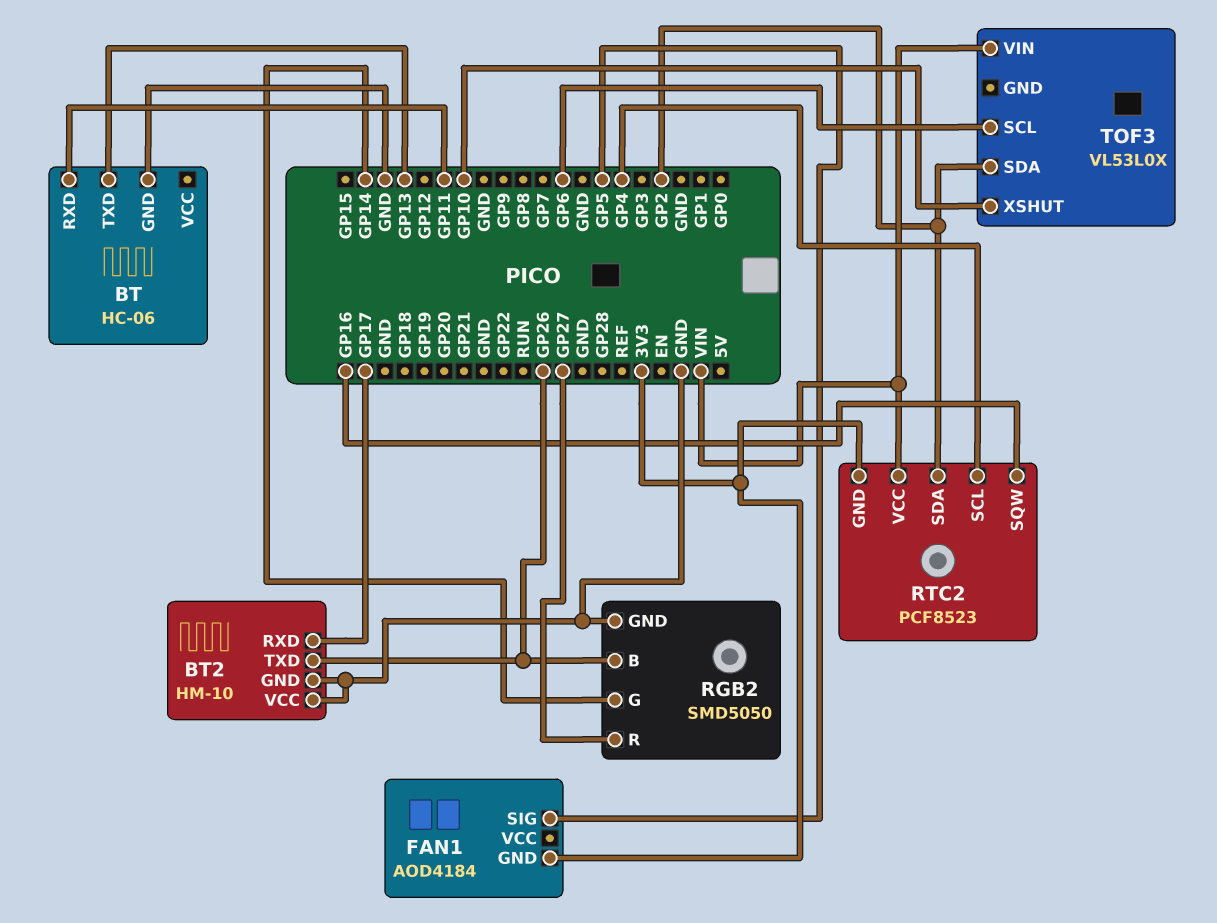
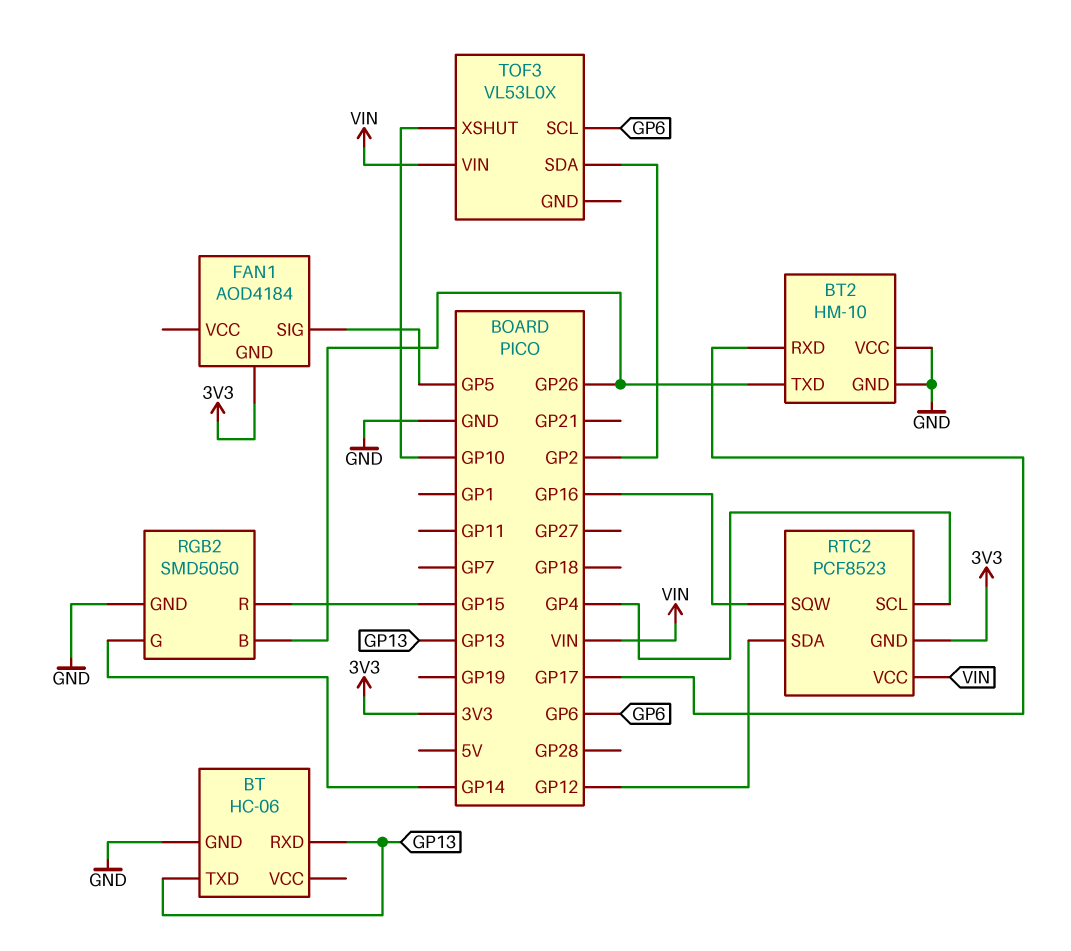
BT pin RXD: GP11 -> GP13
RGB2 pin R: GP27 -> GP15
RTC2 pin SDA: GP2 -> GP12

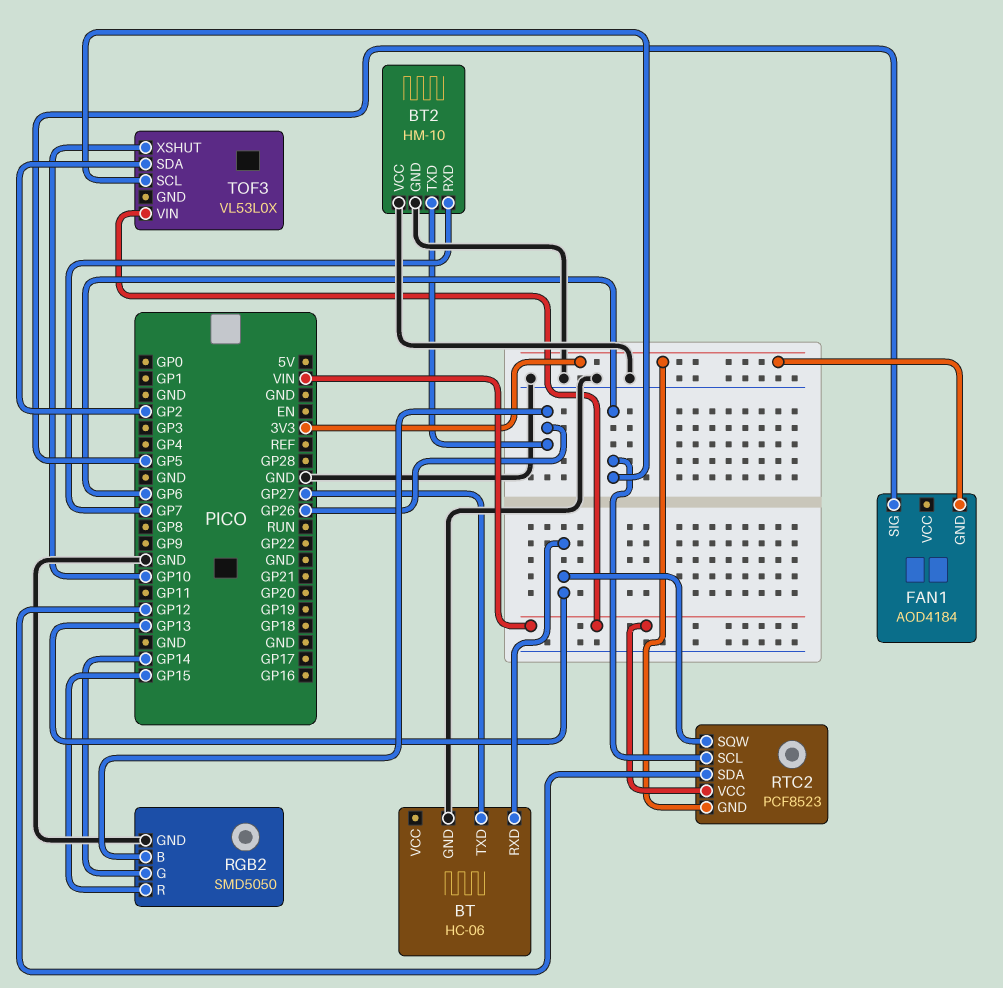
BT pin TXD: GP13 -> GP27
BT2 pin RXD: GP17 -> GP7
RTC2 pin SCL: GP4 -> GP6
RTC2 pin SQW: GP16 -> GP13

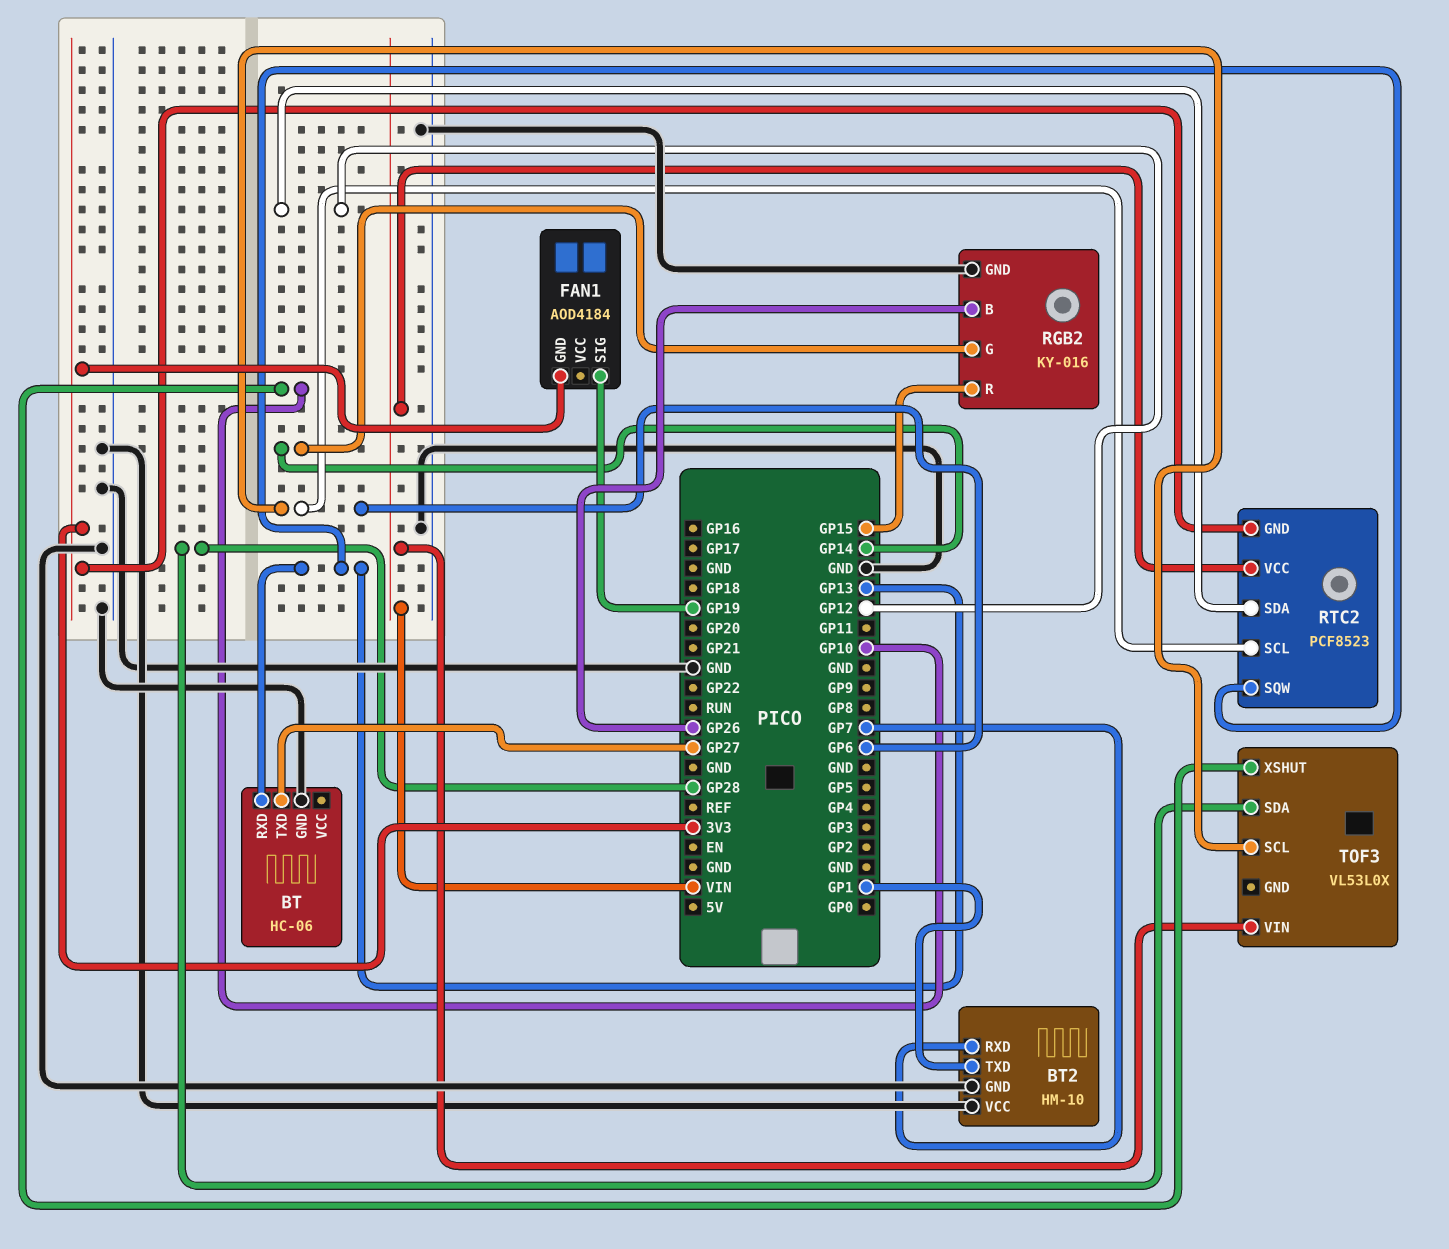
BT2 pin TXD: GP26 -> GP1
FAN1 pin SIG: GP5 -> GP19
RGB2: SMD5050 -> KY-016
TOF3 pin SDA: GP2 -> GP28

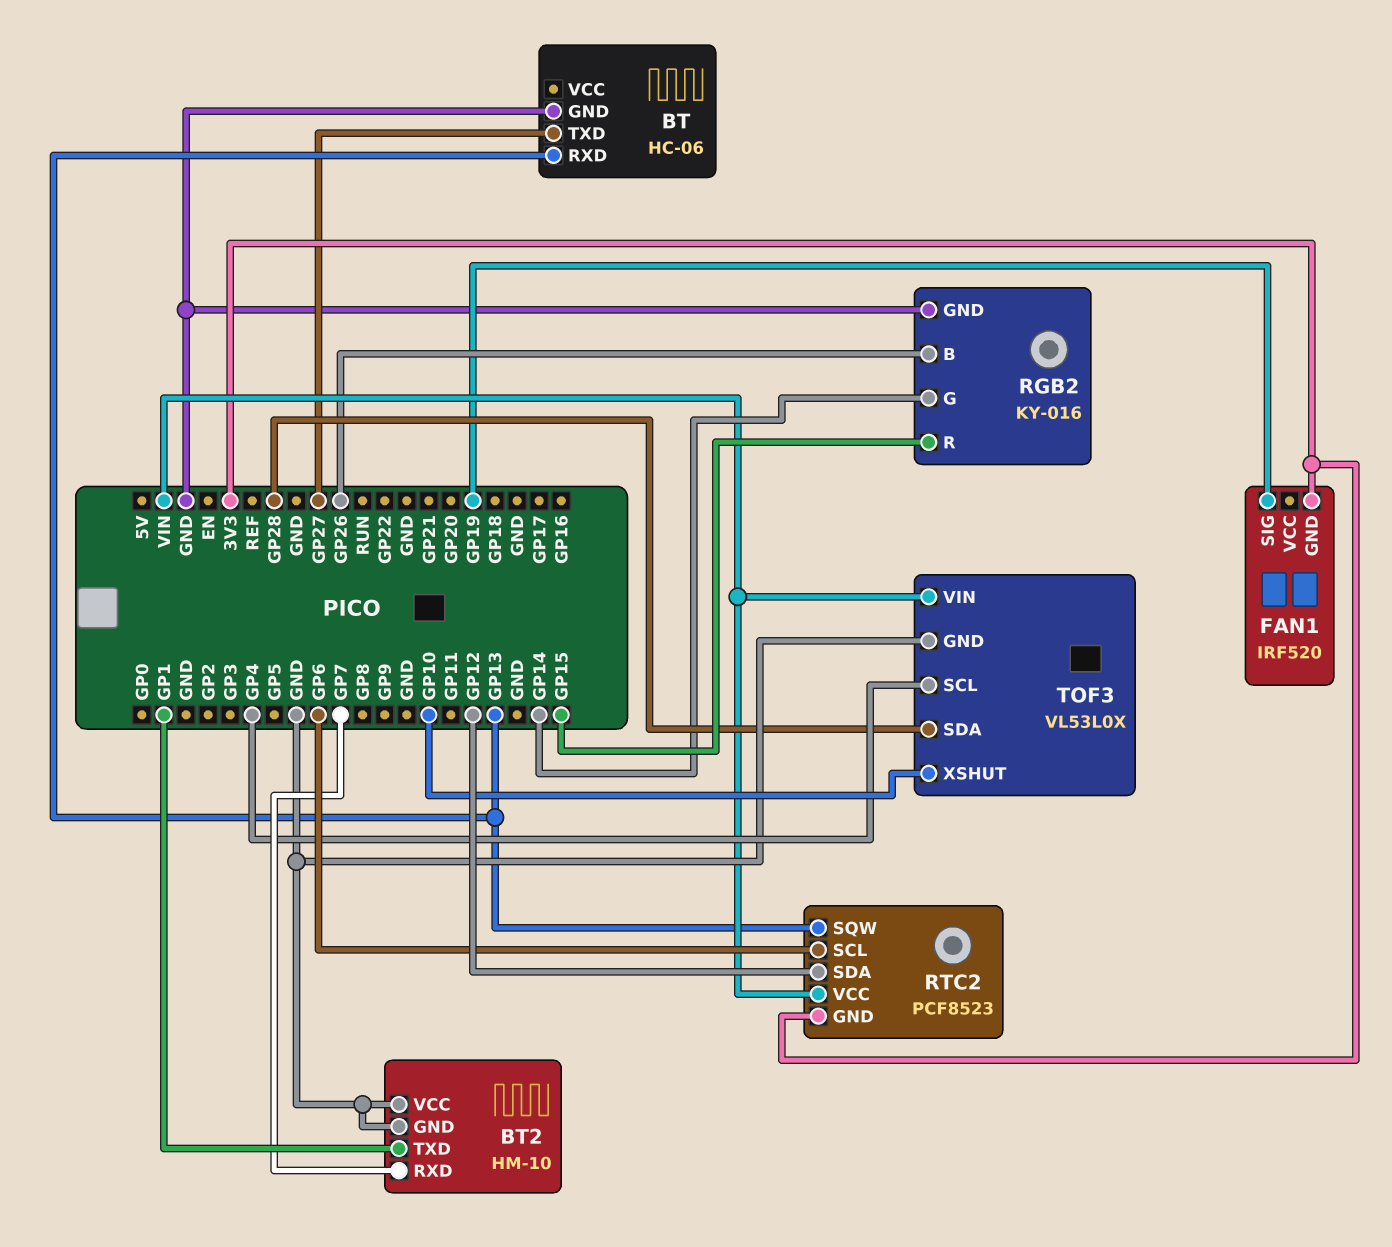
FAN1: AOD4184 -> IRF520
TOF3 pin GND: none -> GND
TOF3 pin SCL: GP6 -> GP4

